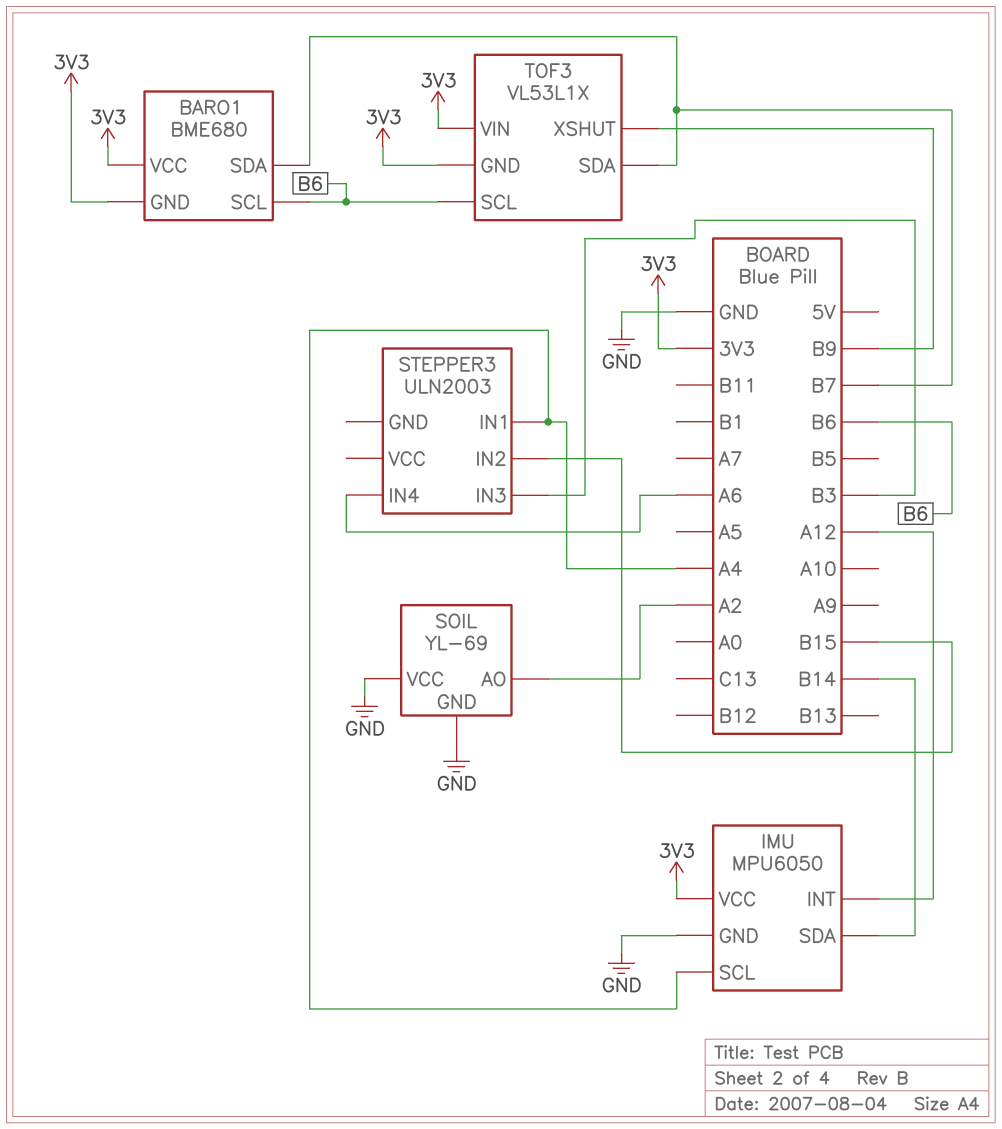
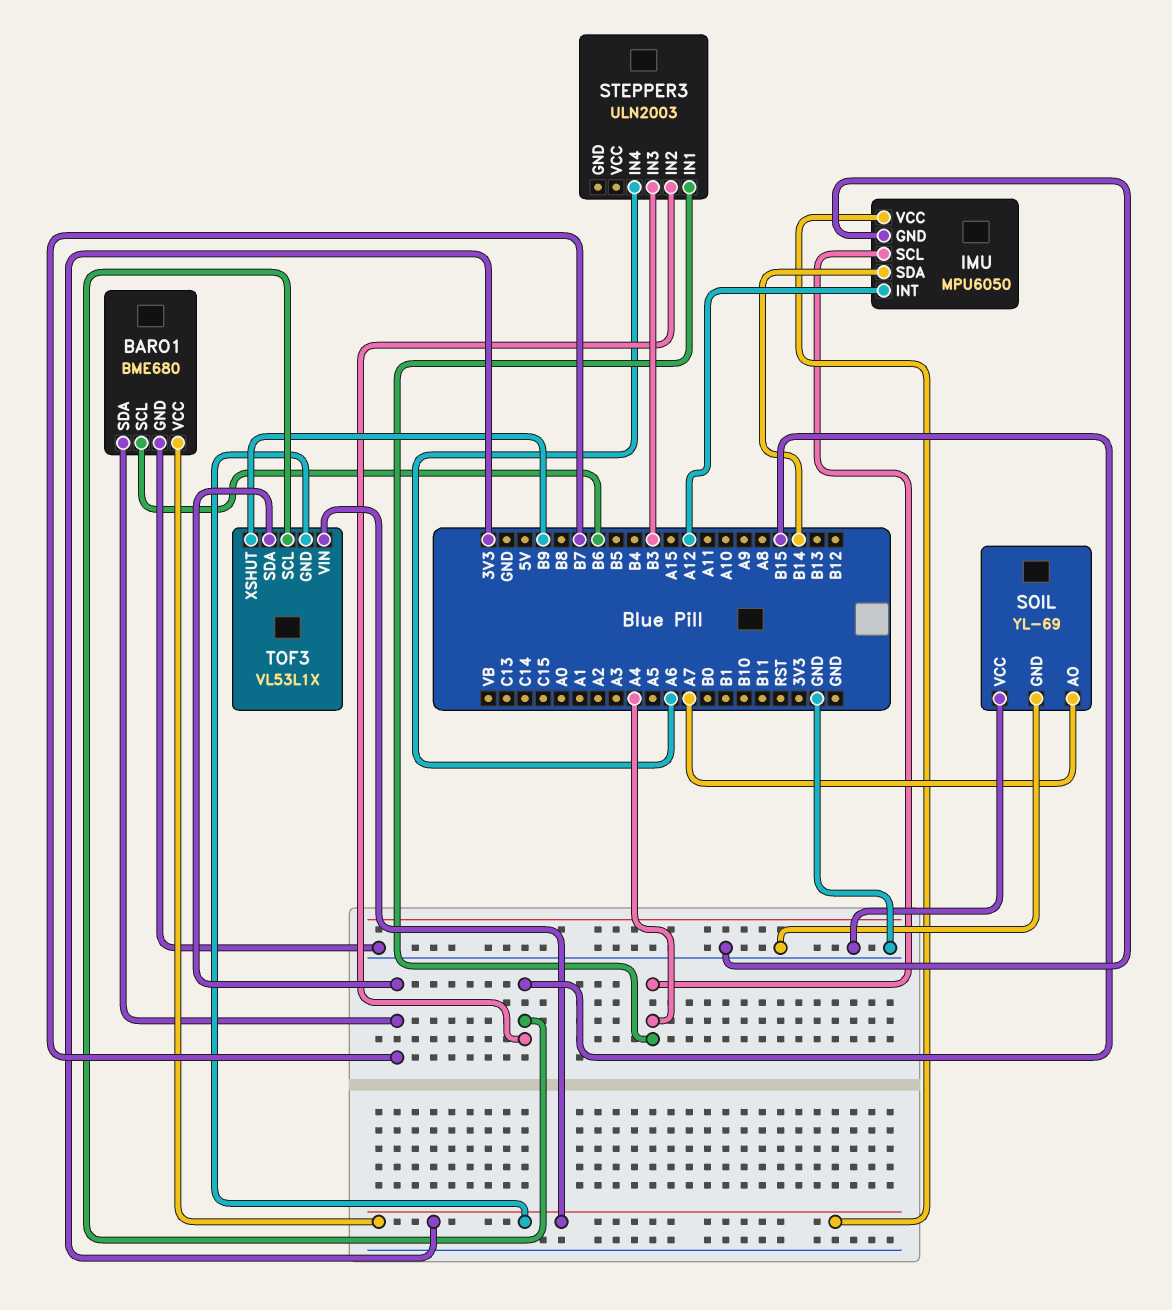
BARO1 pin GND: 3V3 -> GND
SOIL pin AO: A2 -> A7
TOF3 pin SCL: B6 -> B15

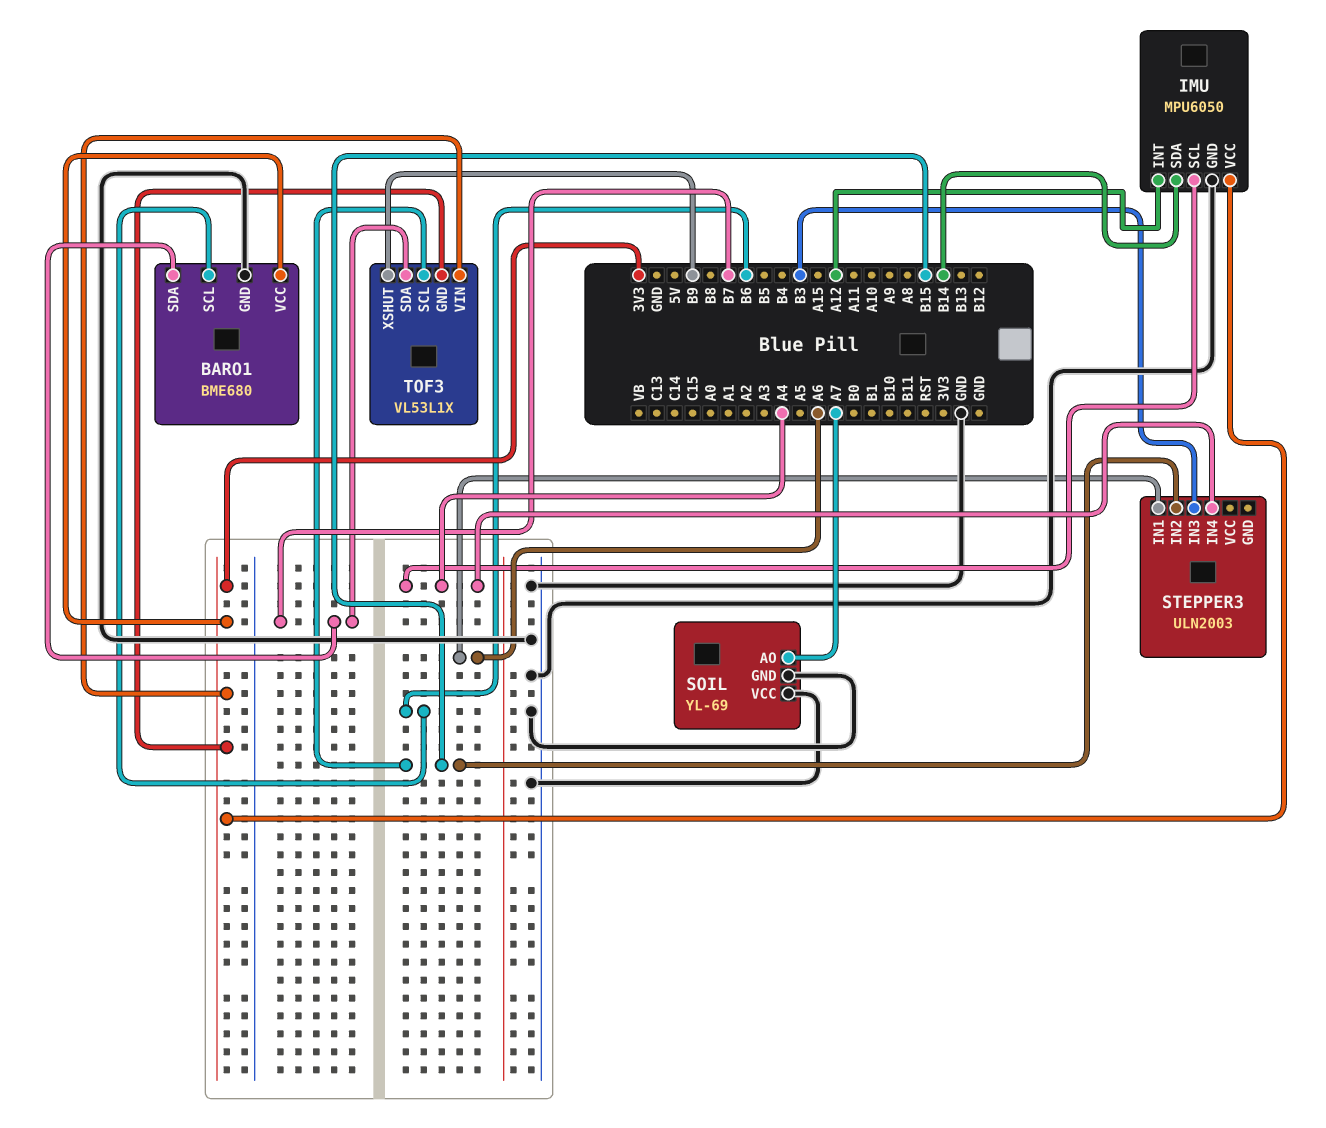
STEPPER3 pin IN1: A4 -> A6
STEPPER3 pin IN4: A6 -> A4

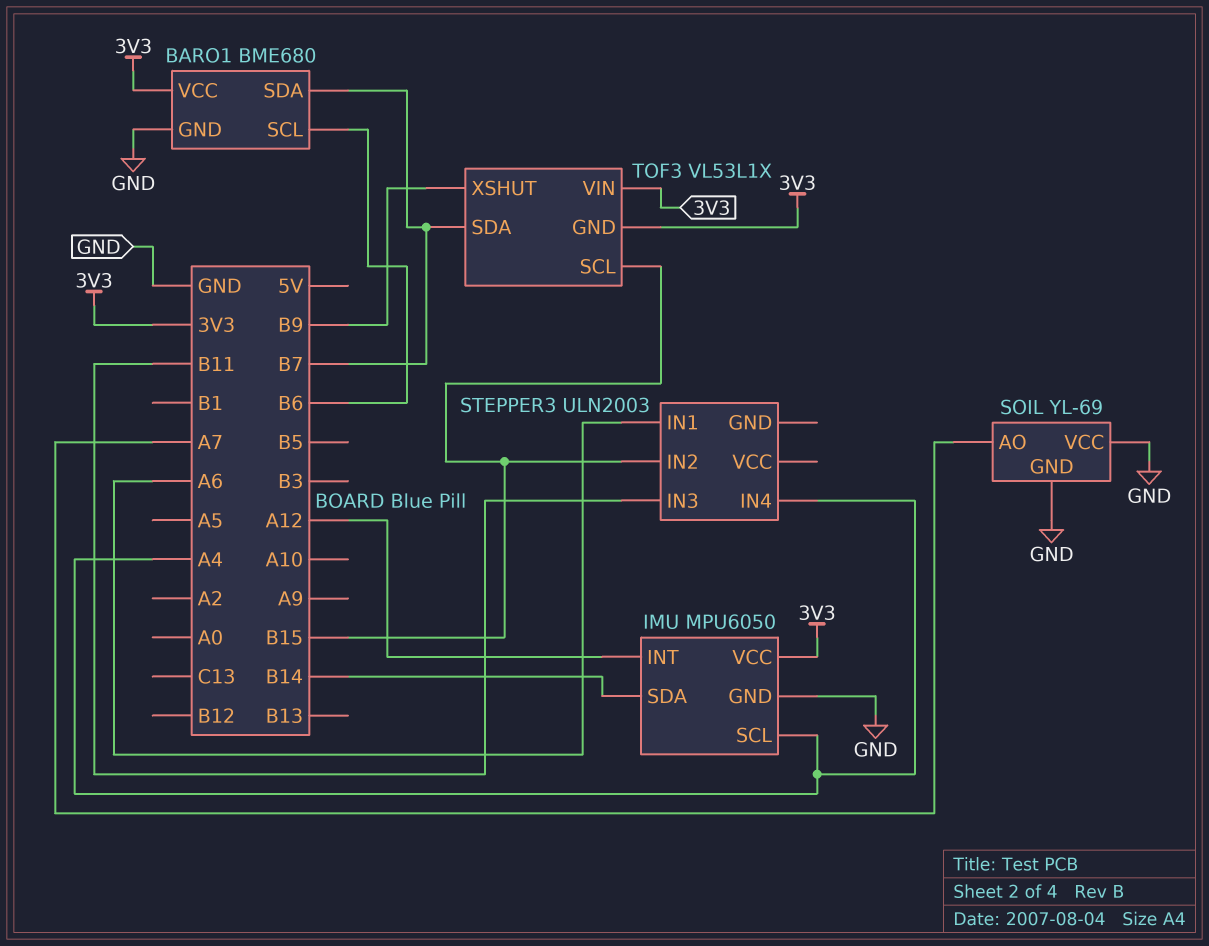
STEPPER3 pin IN3: B3 -> B11

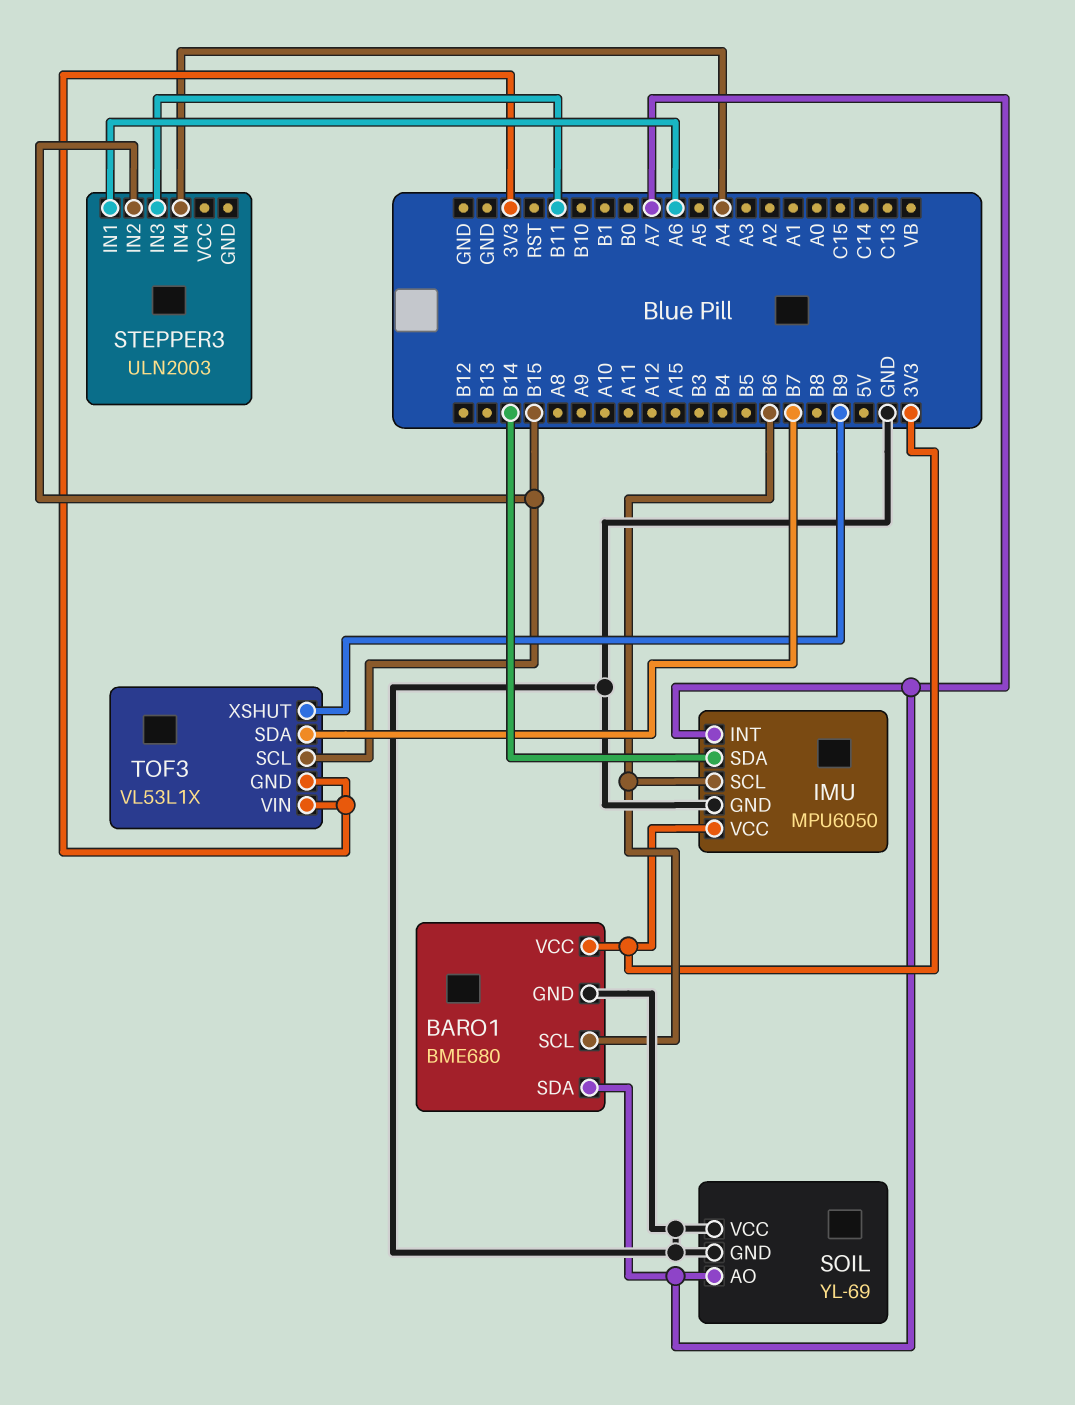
BARO1 pin SDA: B7 -> A7
IMU pin INT: A12 -> A7
IMU pin SCL: A4 -> B6

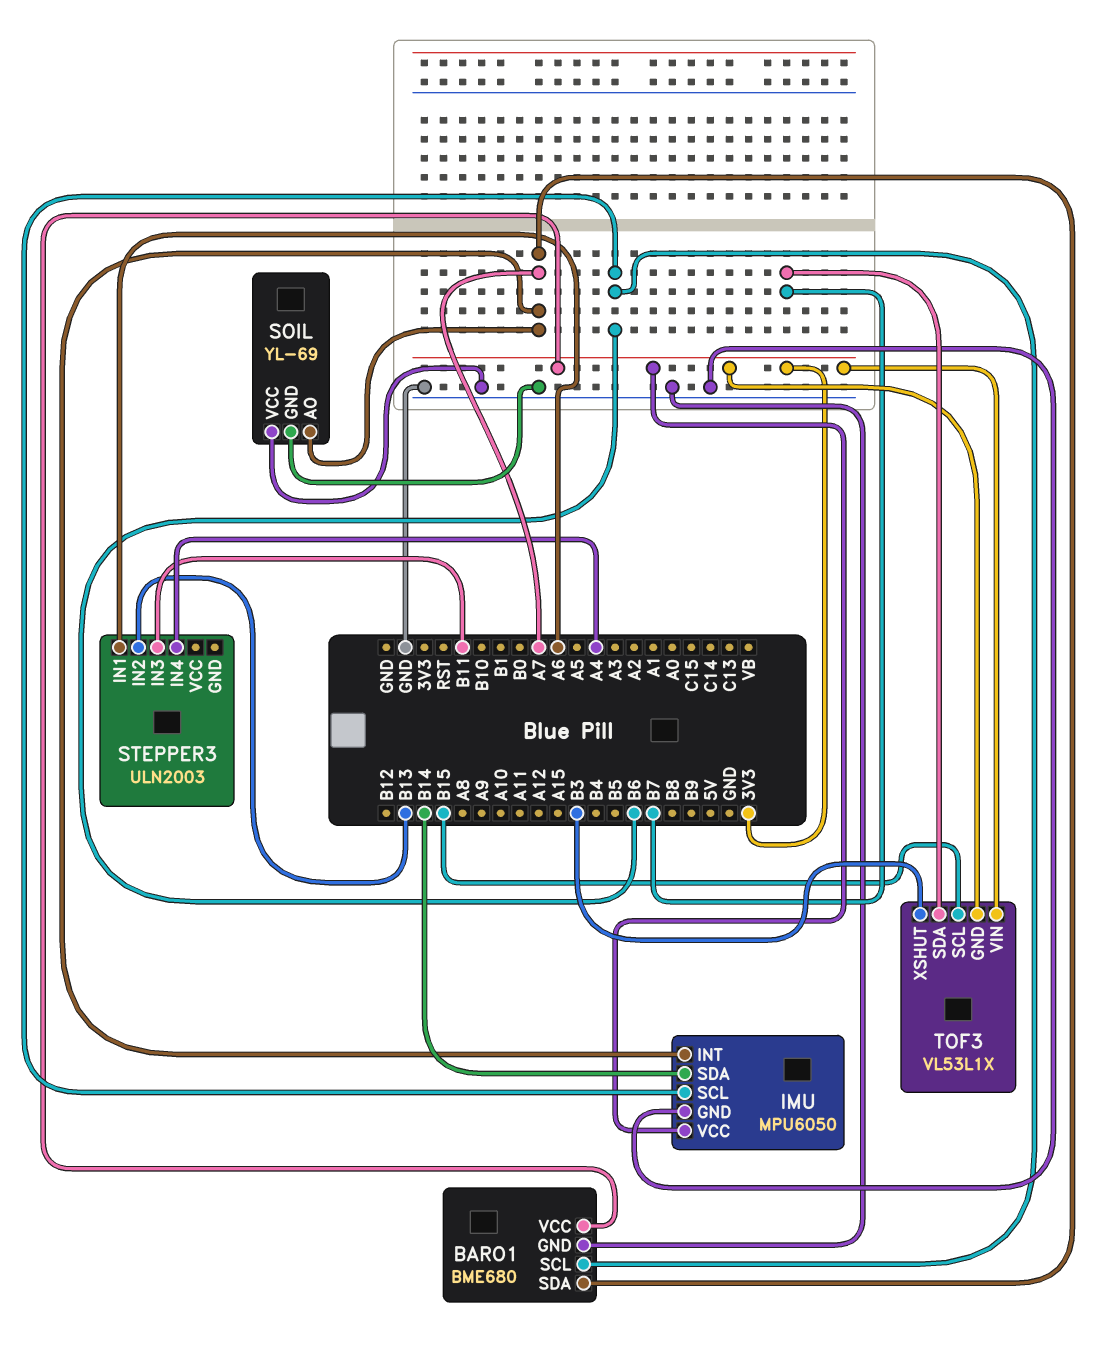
STEPPER3 pin IN2: B15 -> B13
TOF3 pin XSHUT: B9 -> B3

